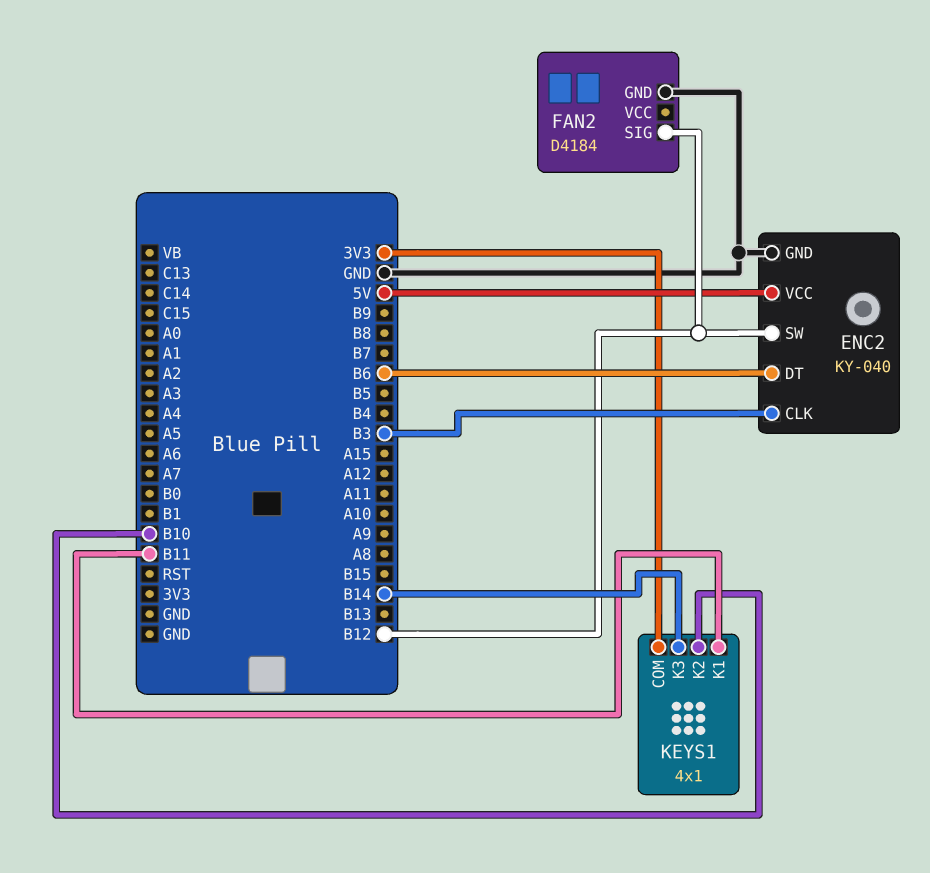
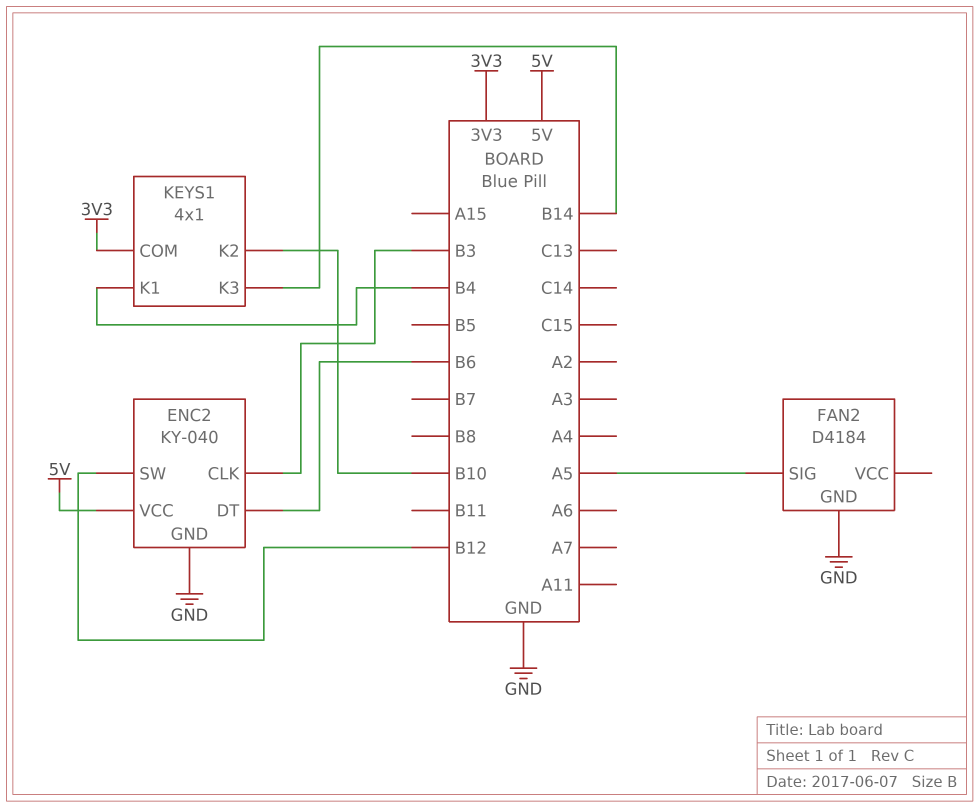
FAN2 pin SIG: B12 -> A5
KEYS1 pin K1: B11 -> B4

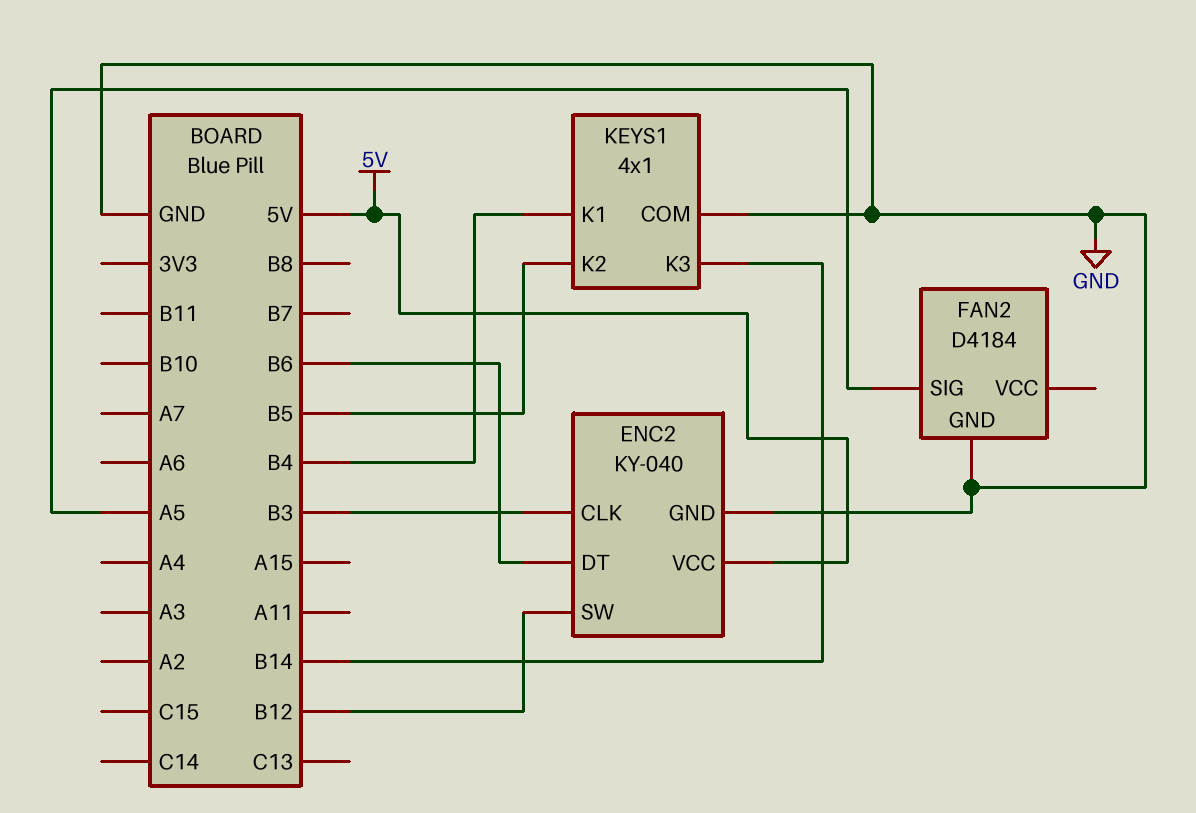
KEYS1 pin COM: 3V3 -> GND
KEYS1 pin K2: B10 -> B5

